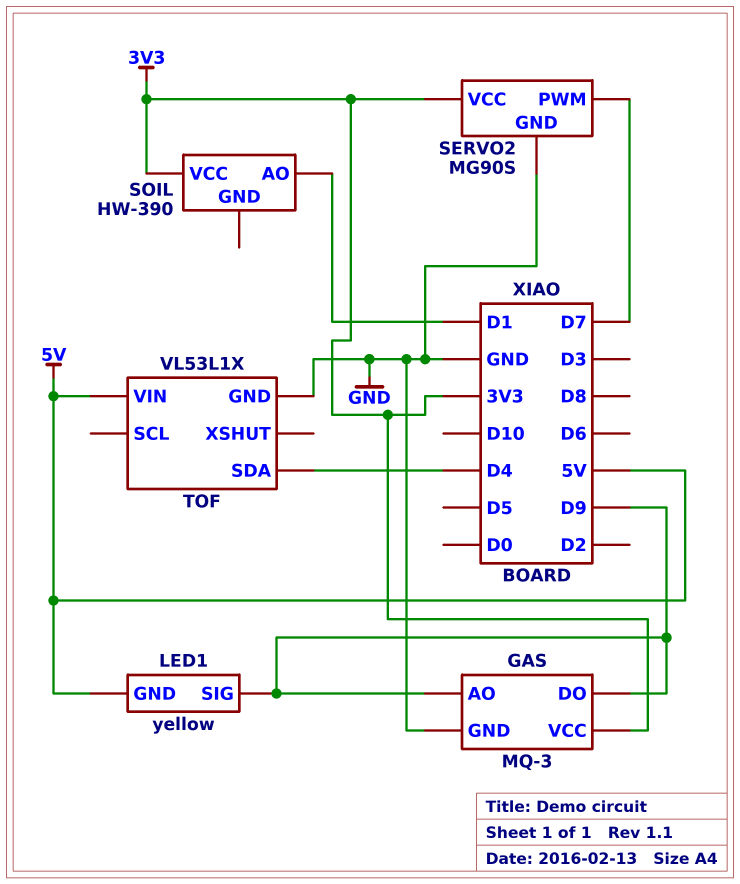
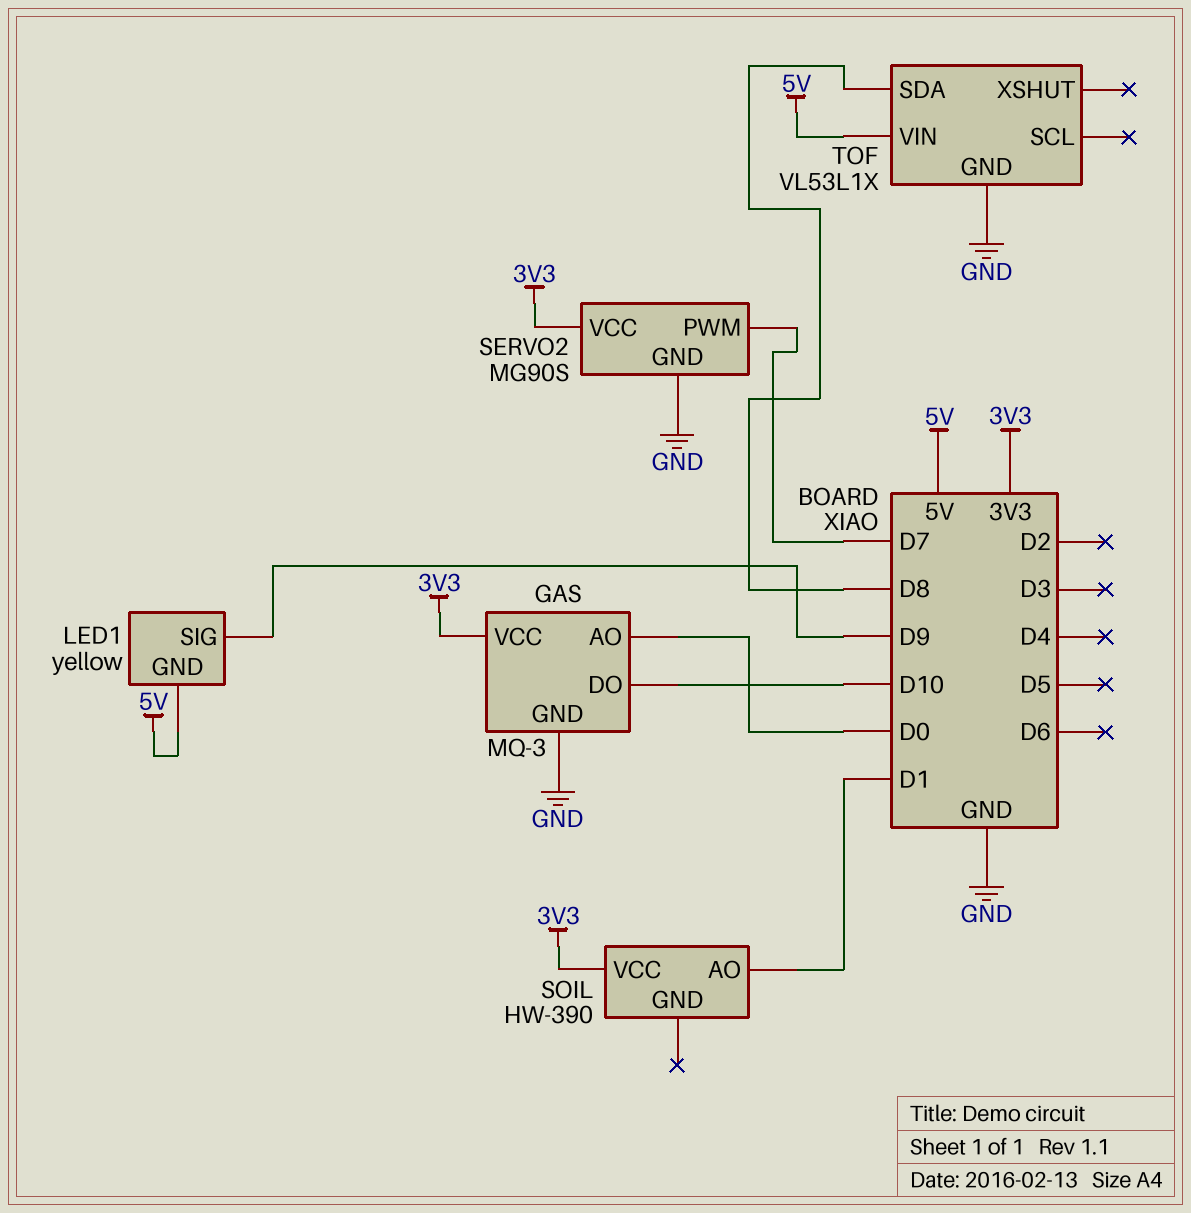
GAS pin AO: D9 -> D0
GAS pin DO: D9 -> D10
TOF pin SDA: D4 -> D8

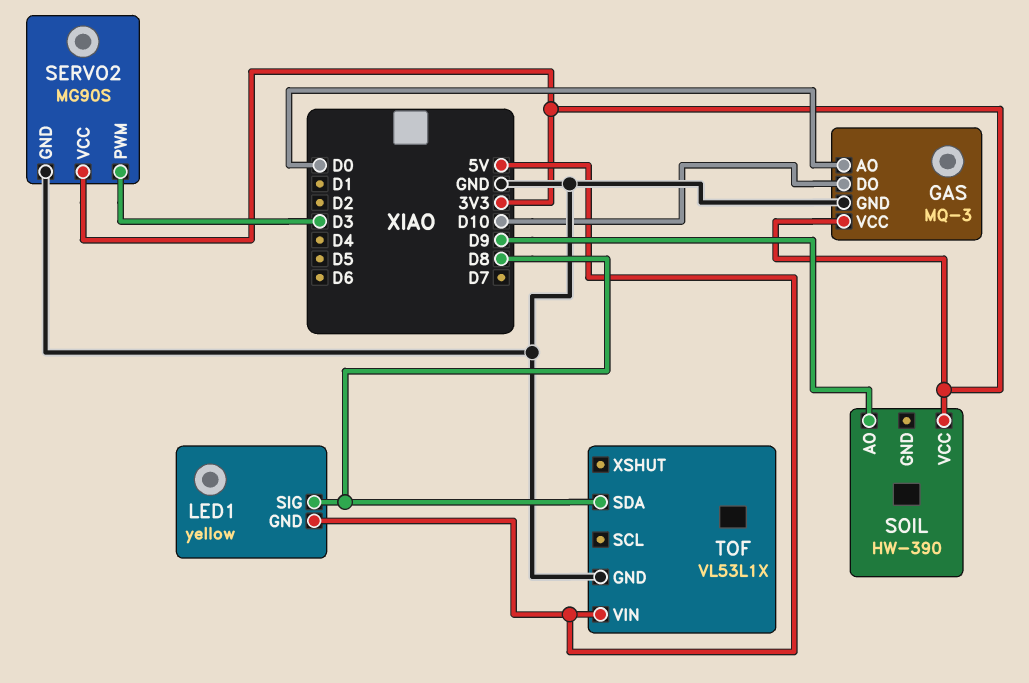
LED1 pin SIG: D9 -> D8
SERVO2 pin PWM: D7 -> D3
SOIL pin AO: D1 -> D9

